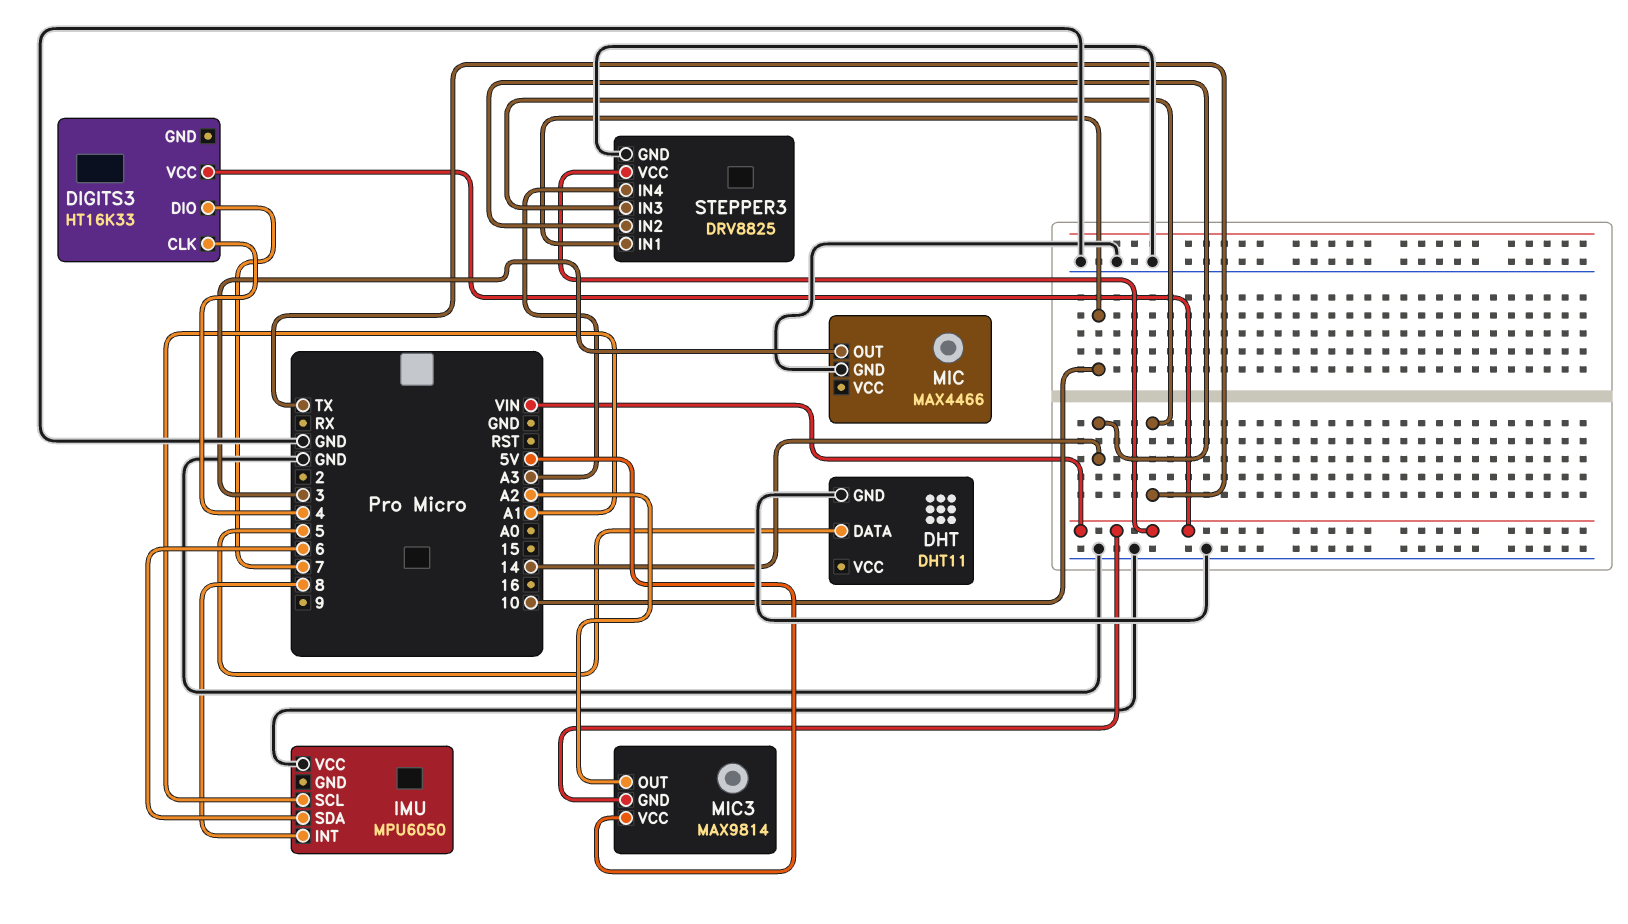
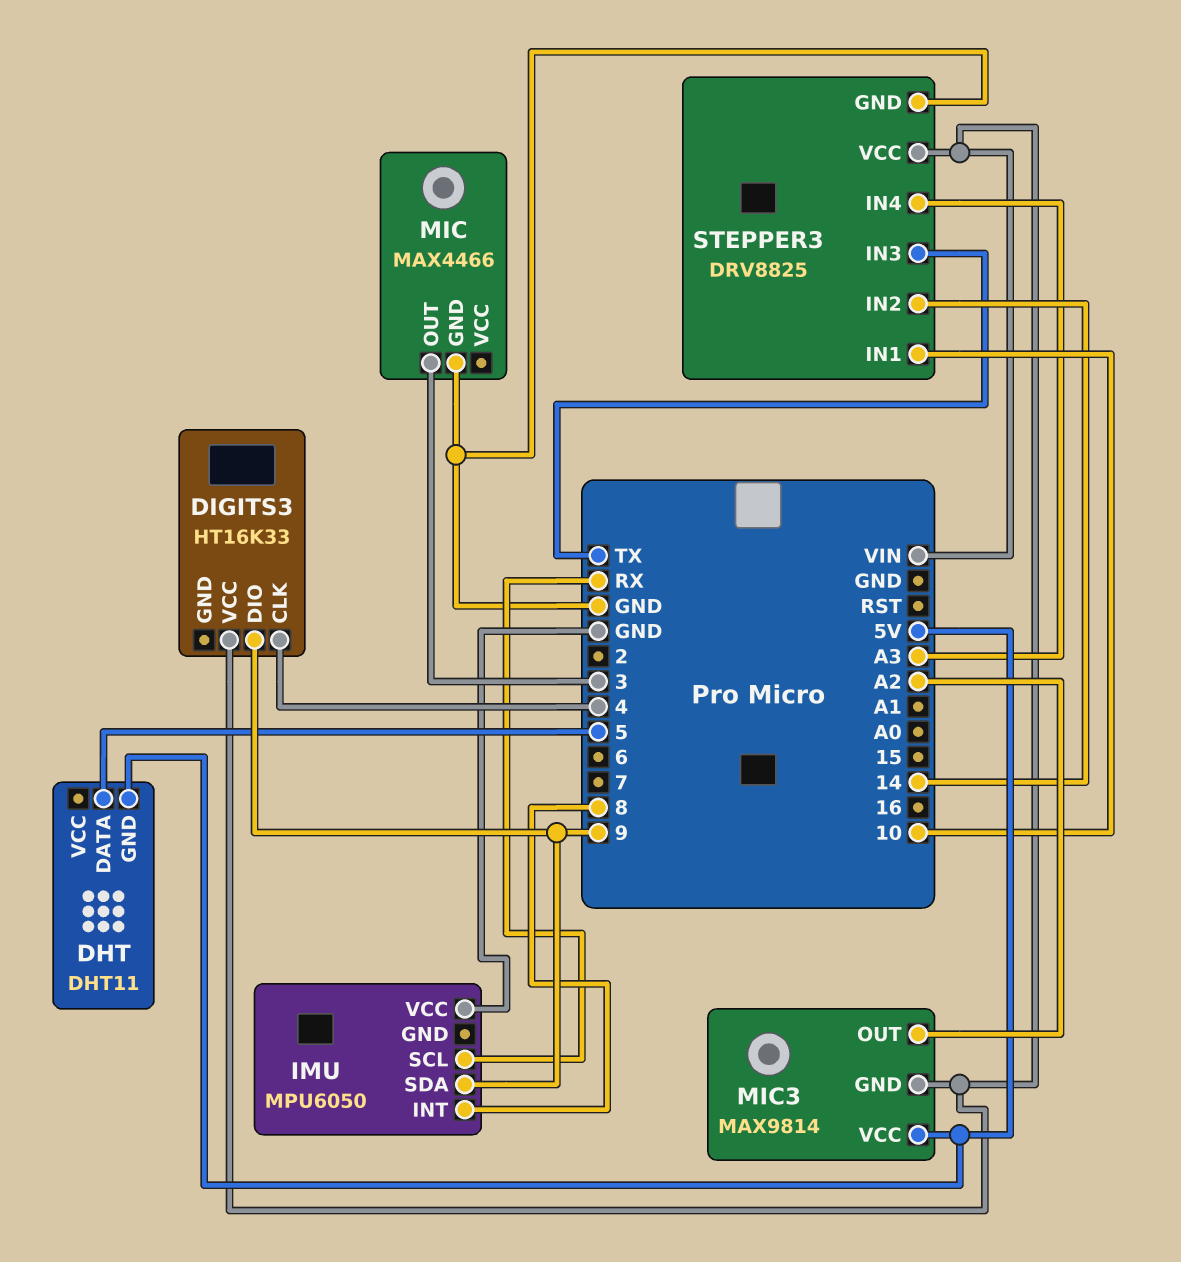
DHT pin GND: GND -> 5V
DIGITS3 pin DIO: 7 -> 9
IMU pin SCL: A1 -> RX
IMU pin SDA: 6 -> 9

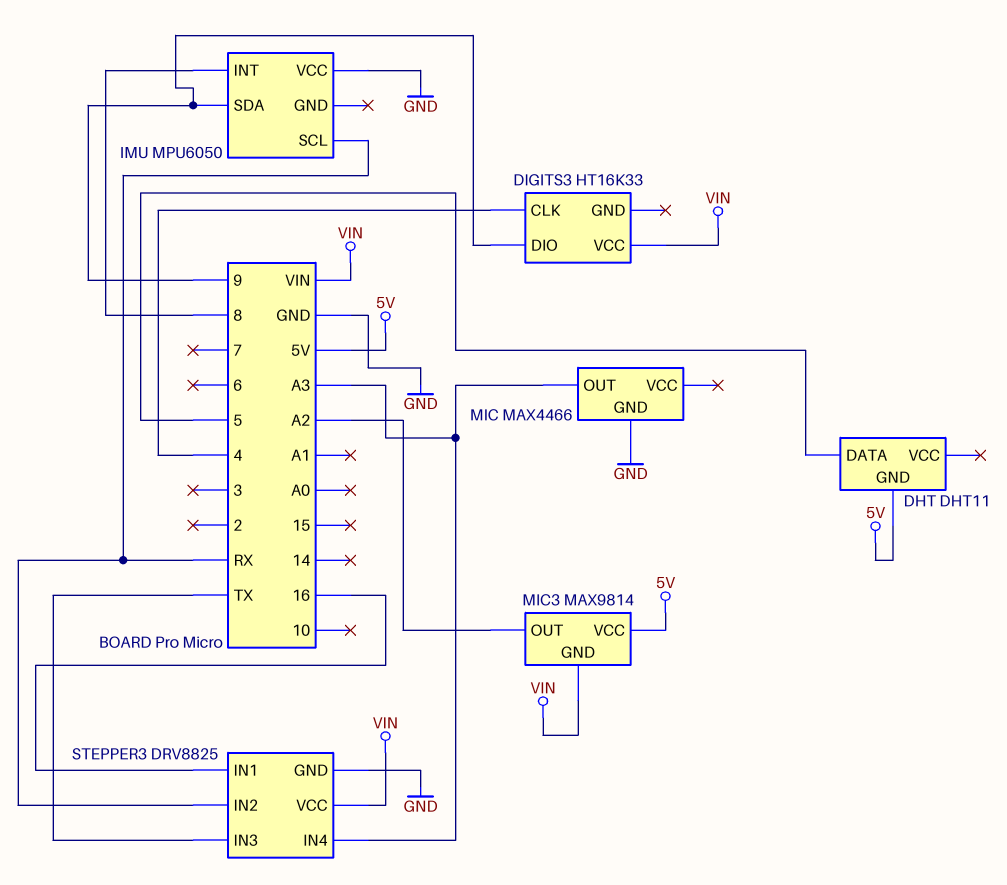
MIC pin OUT: 3 -> A3
STEPPER3 pin IN1: 10 -> 16
STEPPER3 pin IN2: 14 -> RX

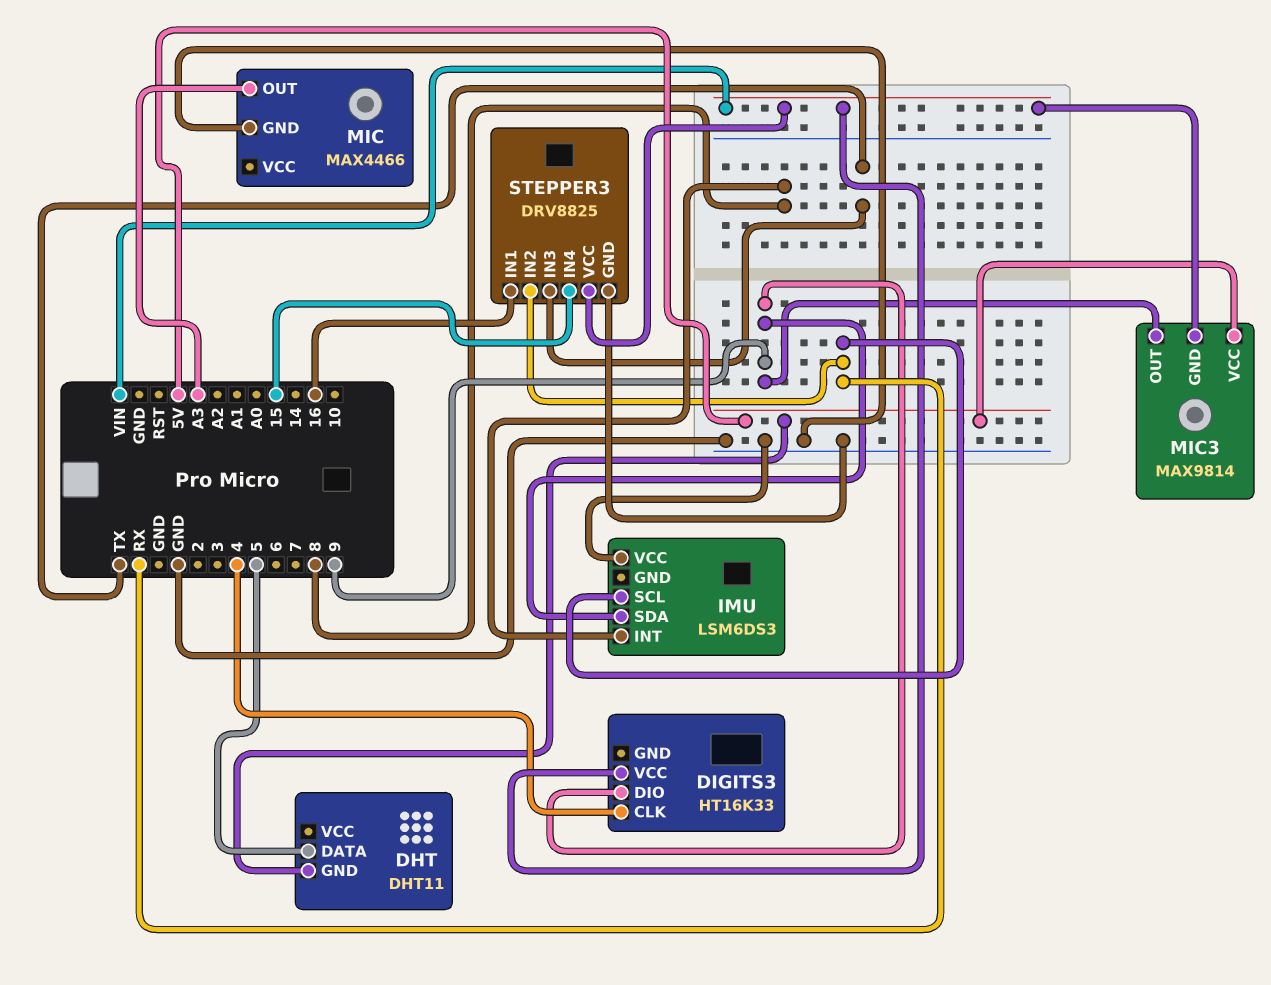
IMU: MPU6050 -> LSM6DS3
MIC3 pin OUT: A2 -> 9
STEPPER3 pin IN4: A3 -> 15

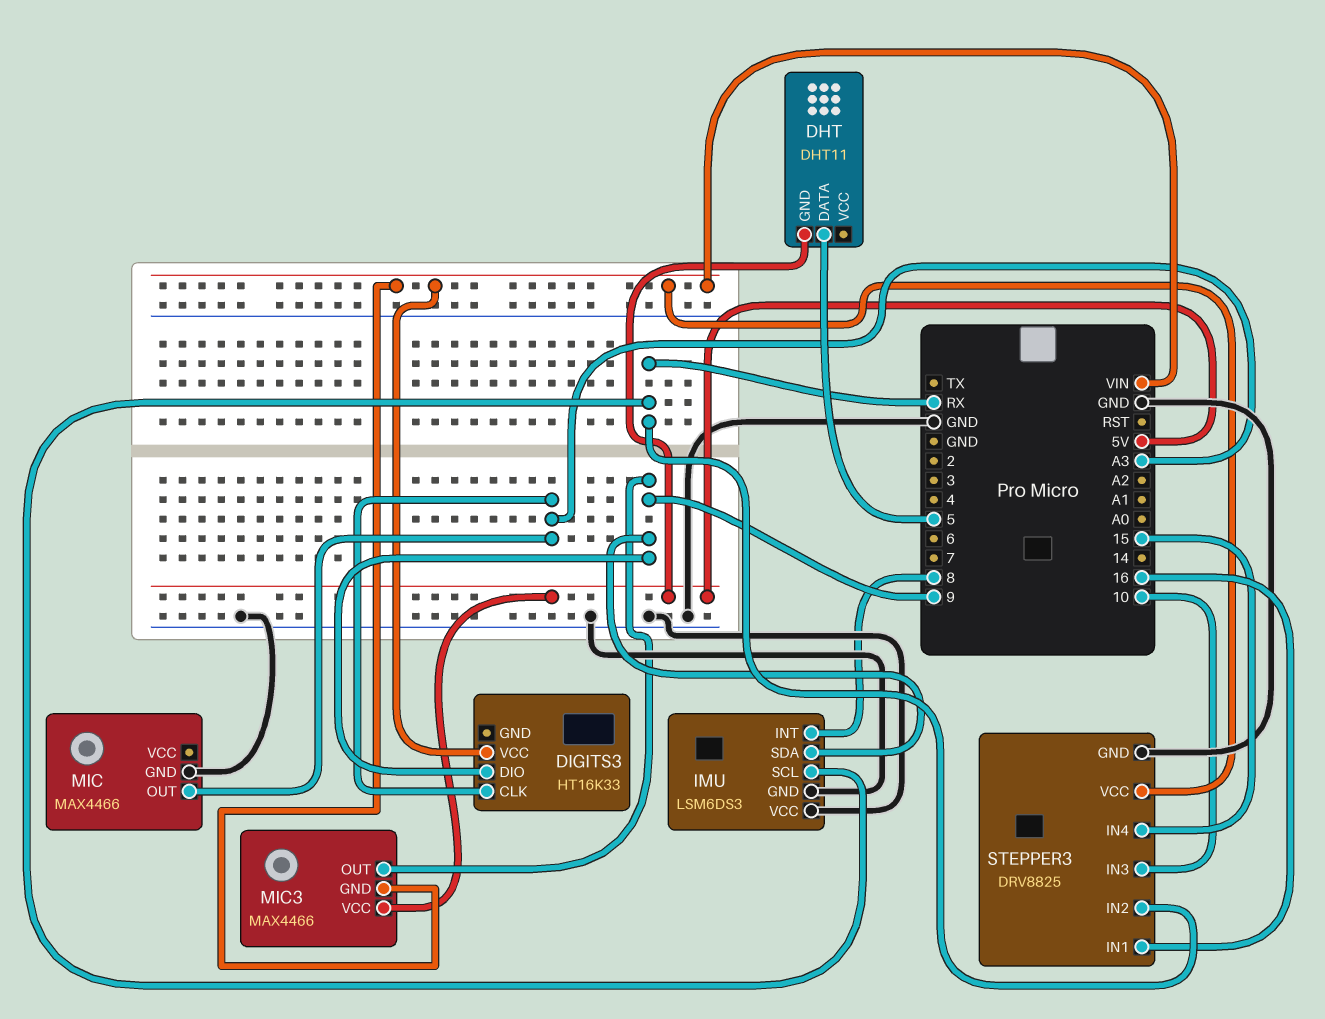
DIGITS3 pin CLK: 4 -> A3
IMU pin GND: none -> GND
MIC3: MAX9814 -> MAX4466
STEPPER3 pin IN3: TX -> 10

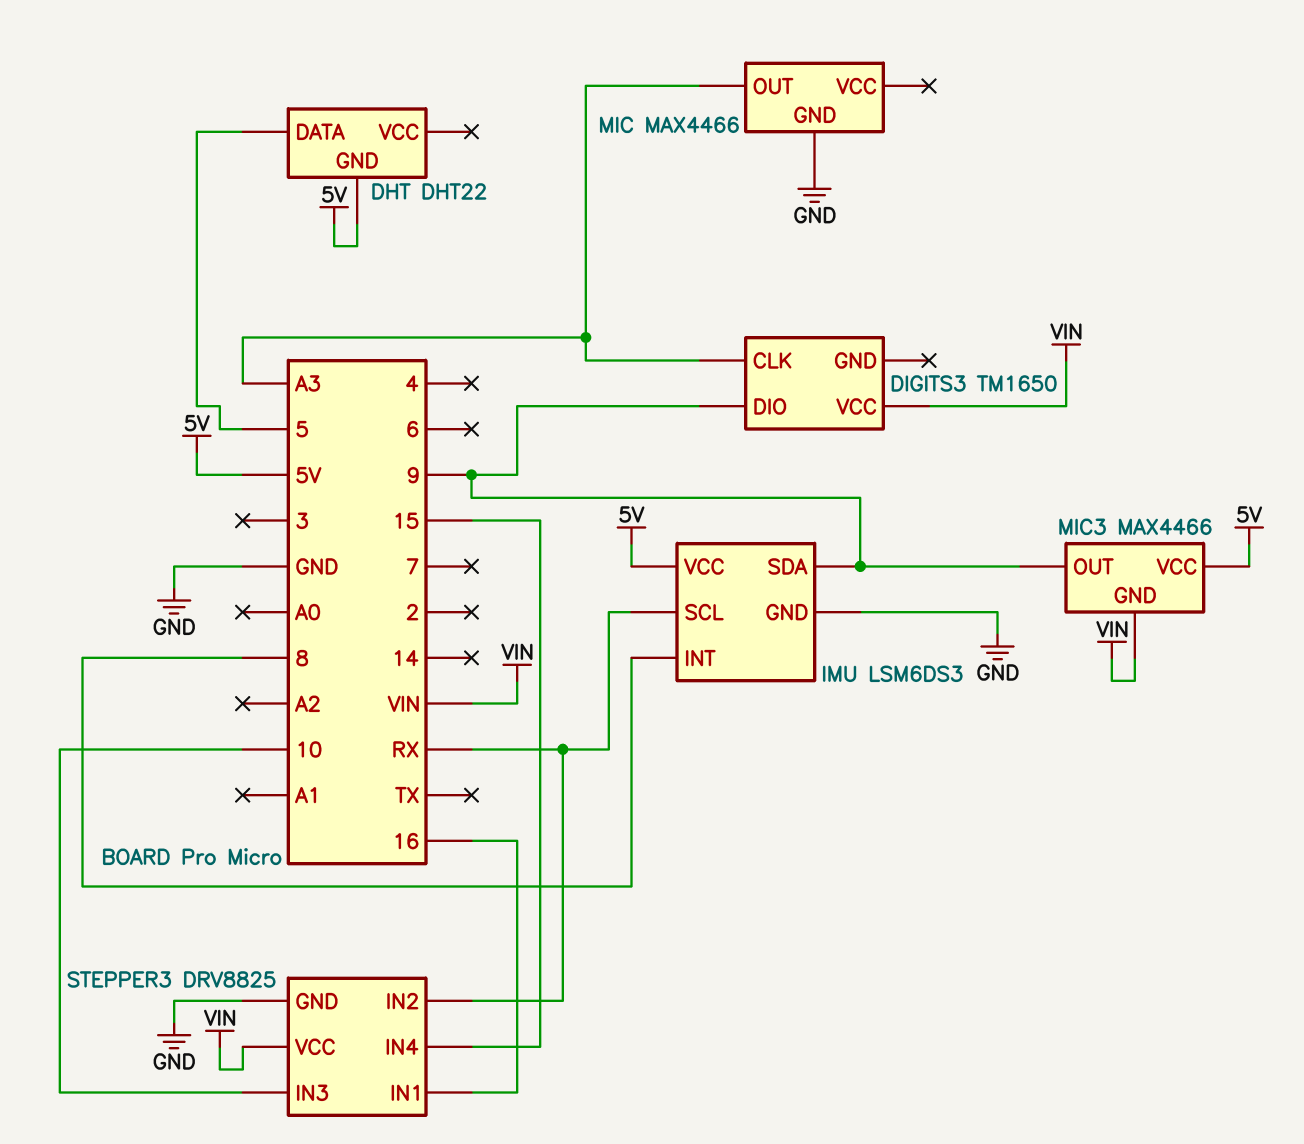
DHT: DHT11 -> DHT22
DIGITS3: HT16K33 -> TM1650
IMU pin VCC: GND -> 5V

